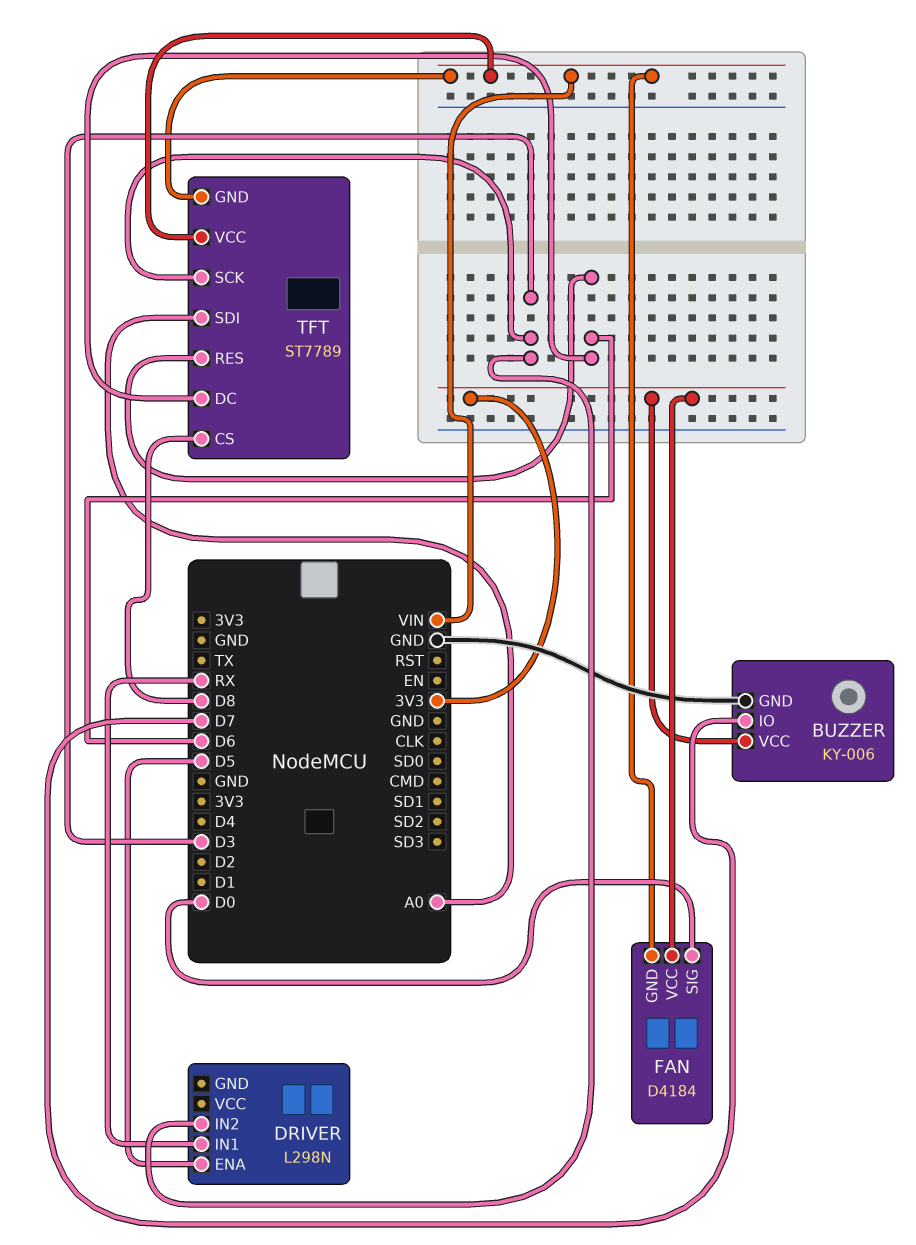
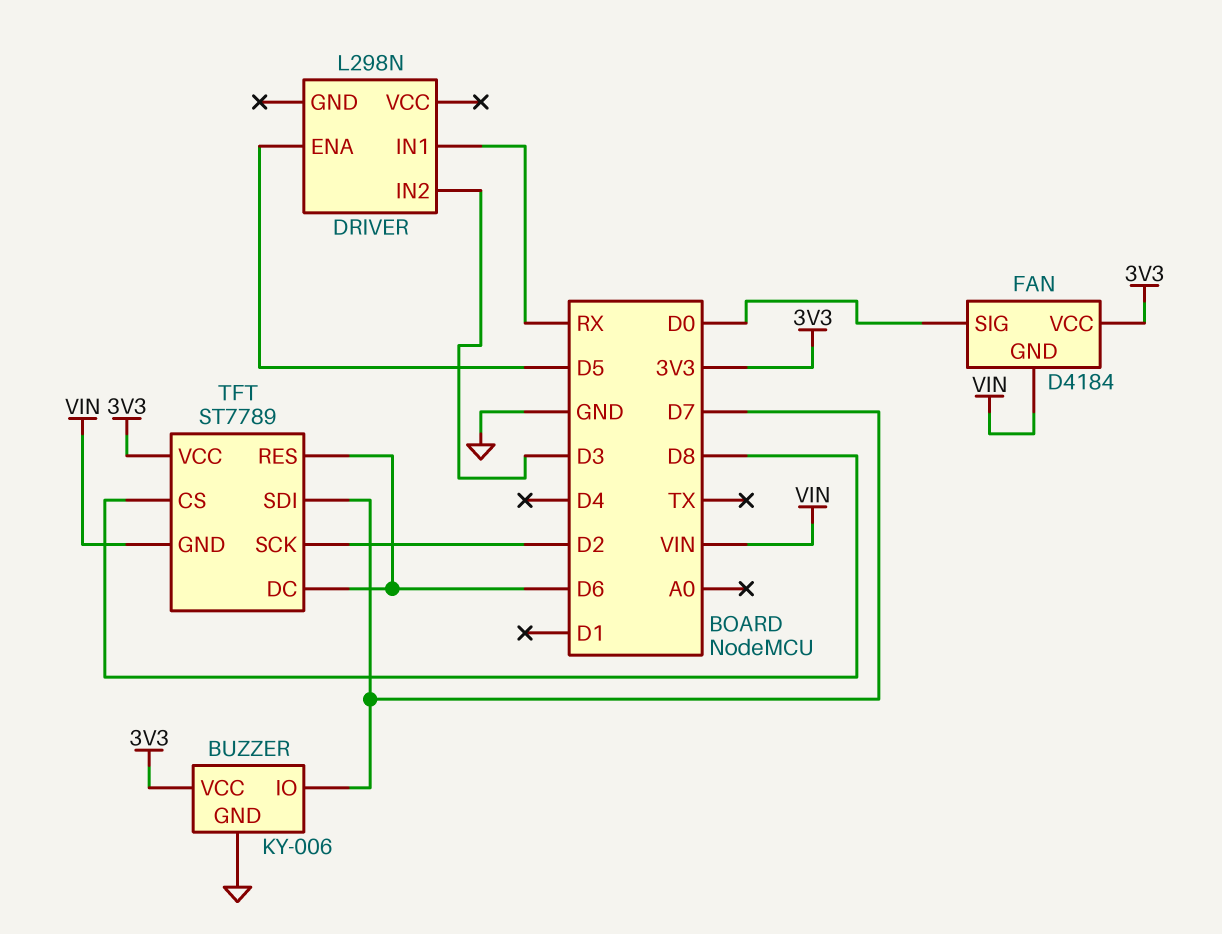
TFT pin SCK: D3 -> D2
TFT pin SDI: A0 -> D7
TFT pin VCC: VIN -> 3V3

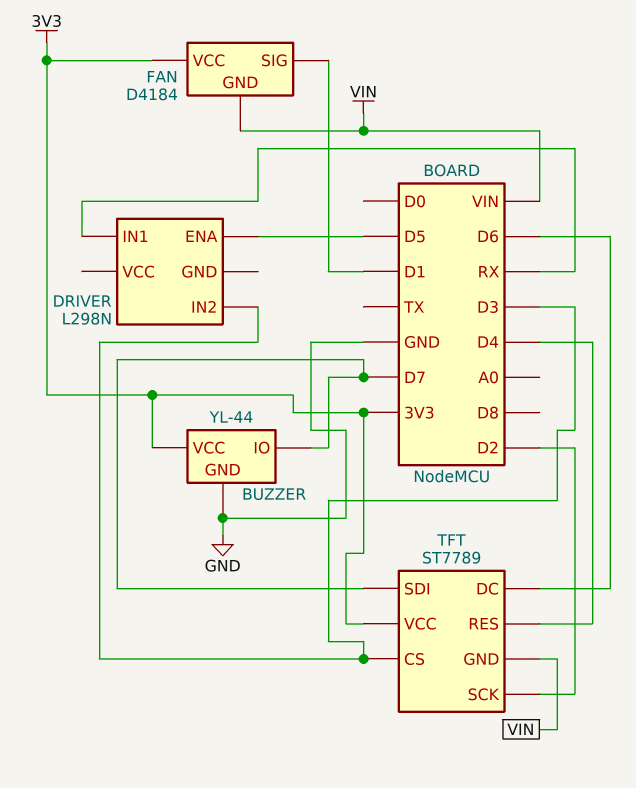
BUZZER: KY-006 -> YL-44
FAN pin SIG: D0 -> D1
TFT pin CS: D8 -> D3
TFT pin RES: D6 -> D4

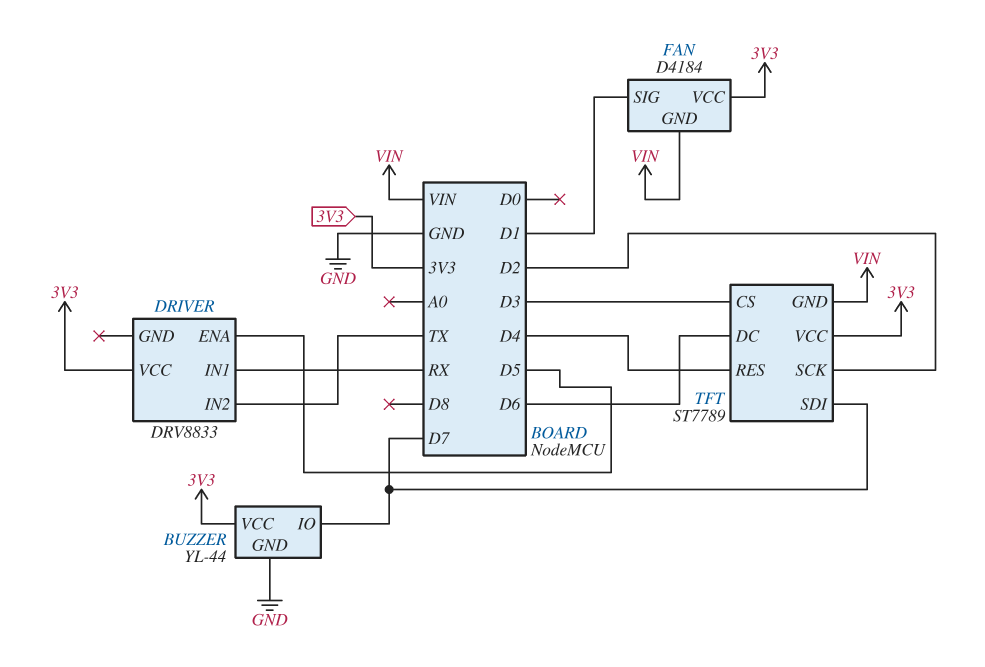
DRIVER: L298N -> DRV8833
DRIVER pin IN2: D3 -> TX
DRIVER pin VCC: none -> 3V3

